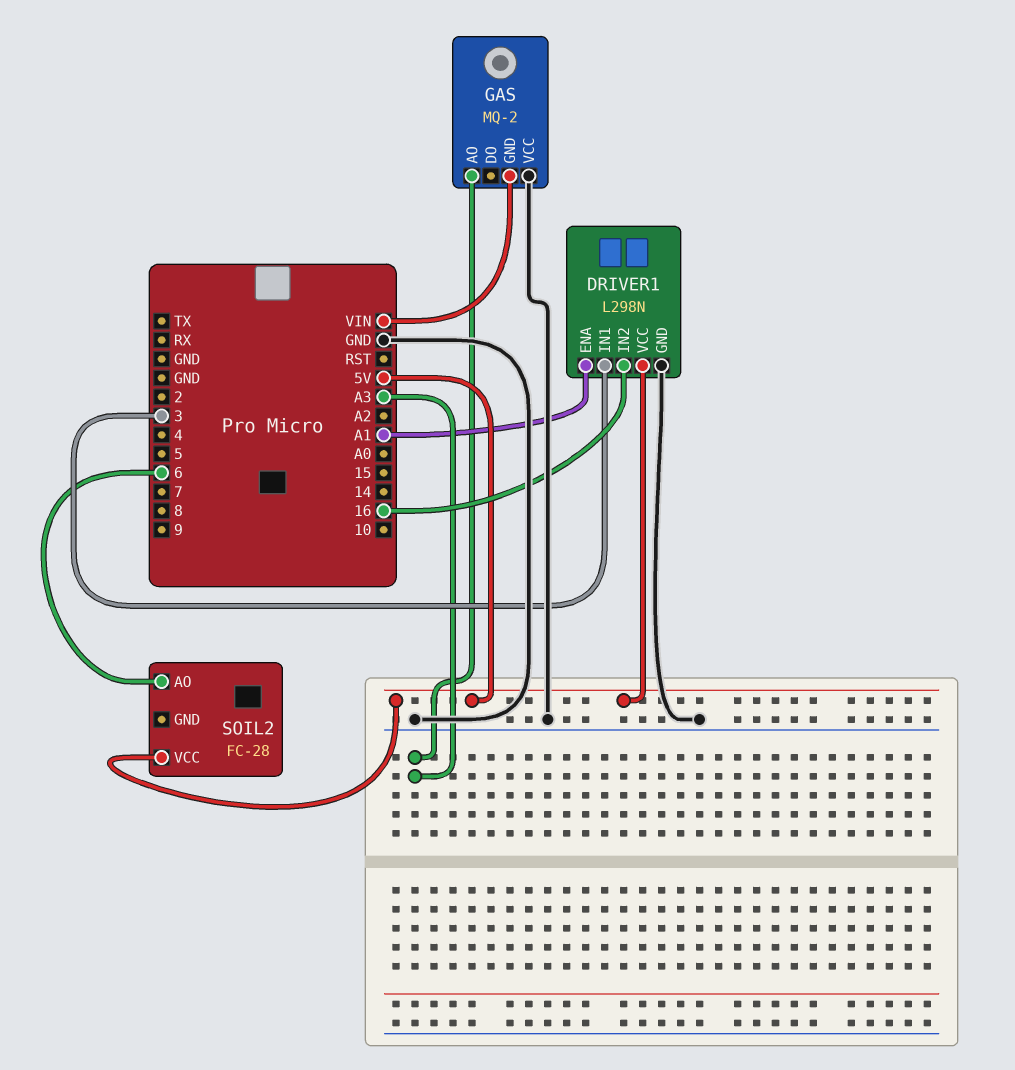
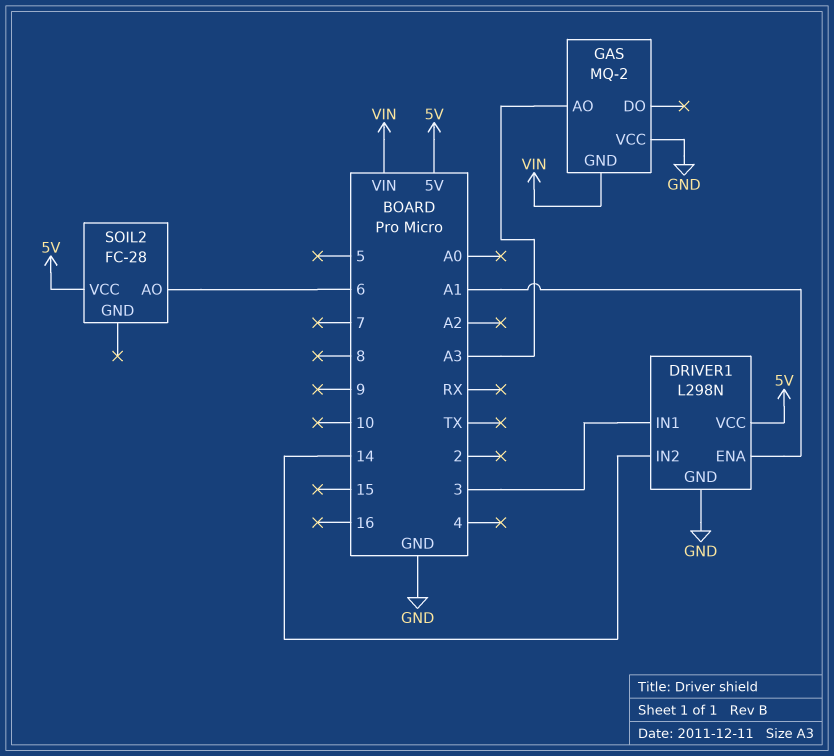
DRIVER1 pin IN2: 16 -> 14

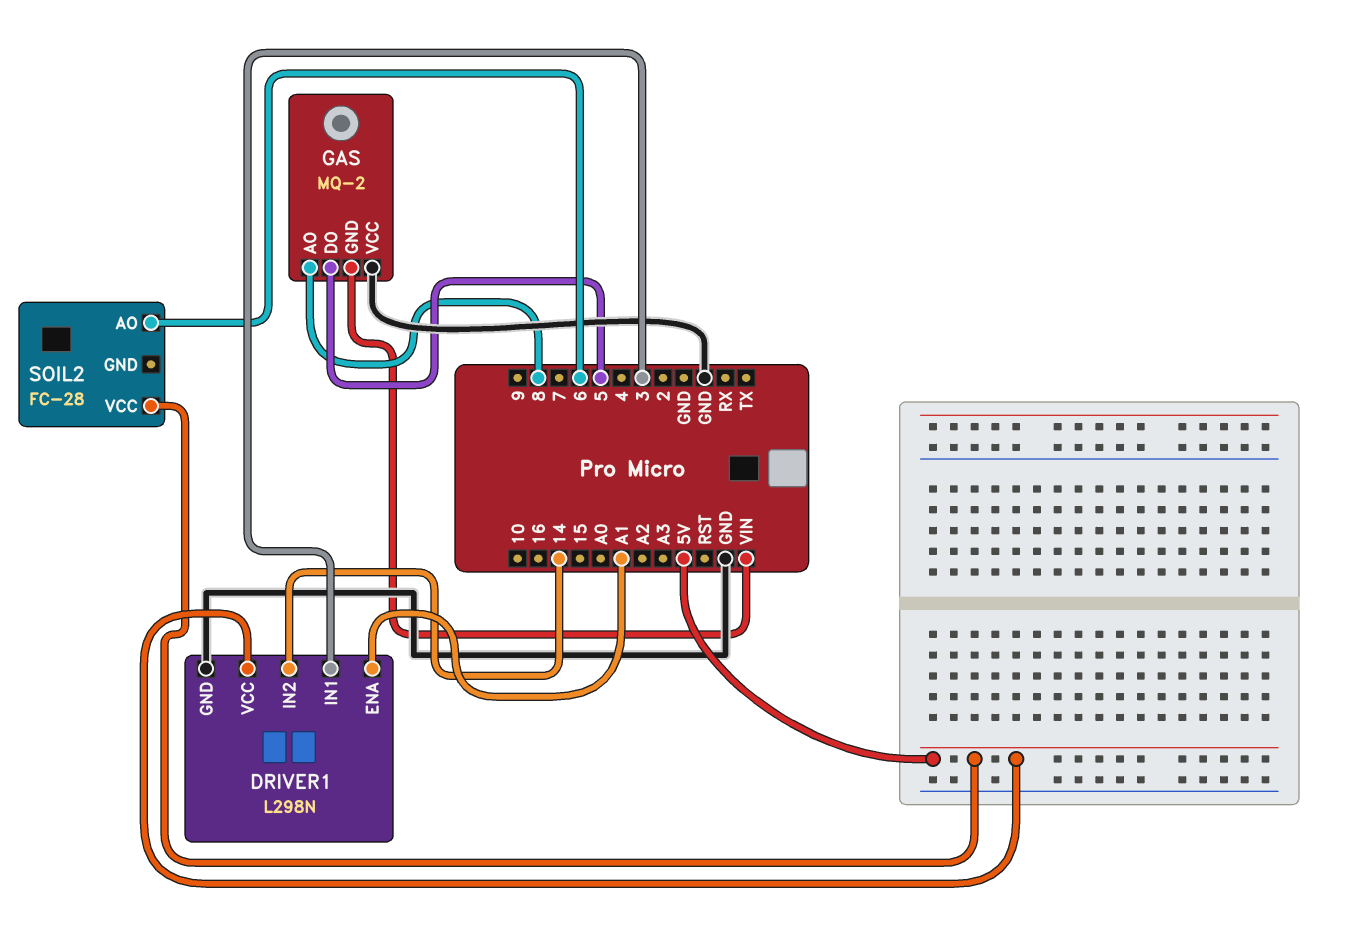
GAS pin AO: A3 -> 8
GAS pin DO: none -> 5

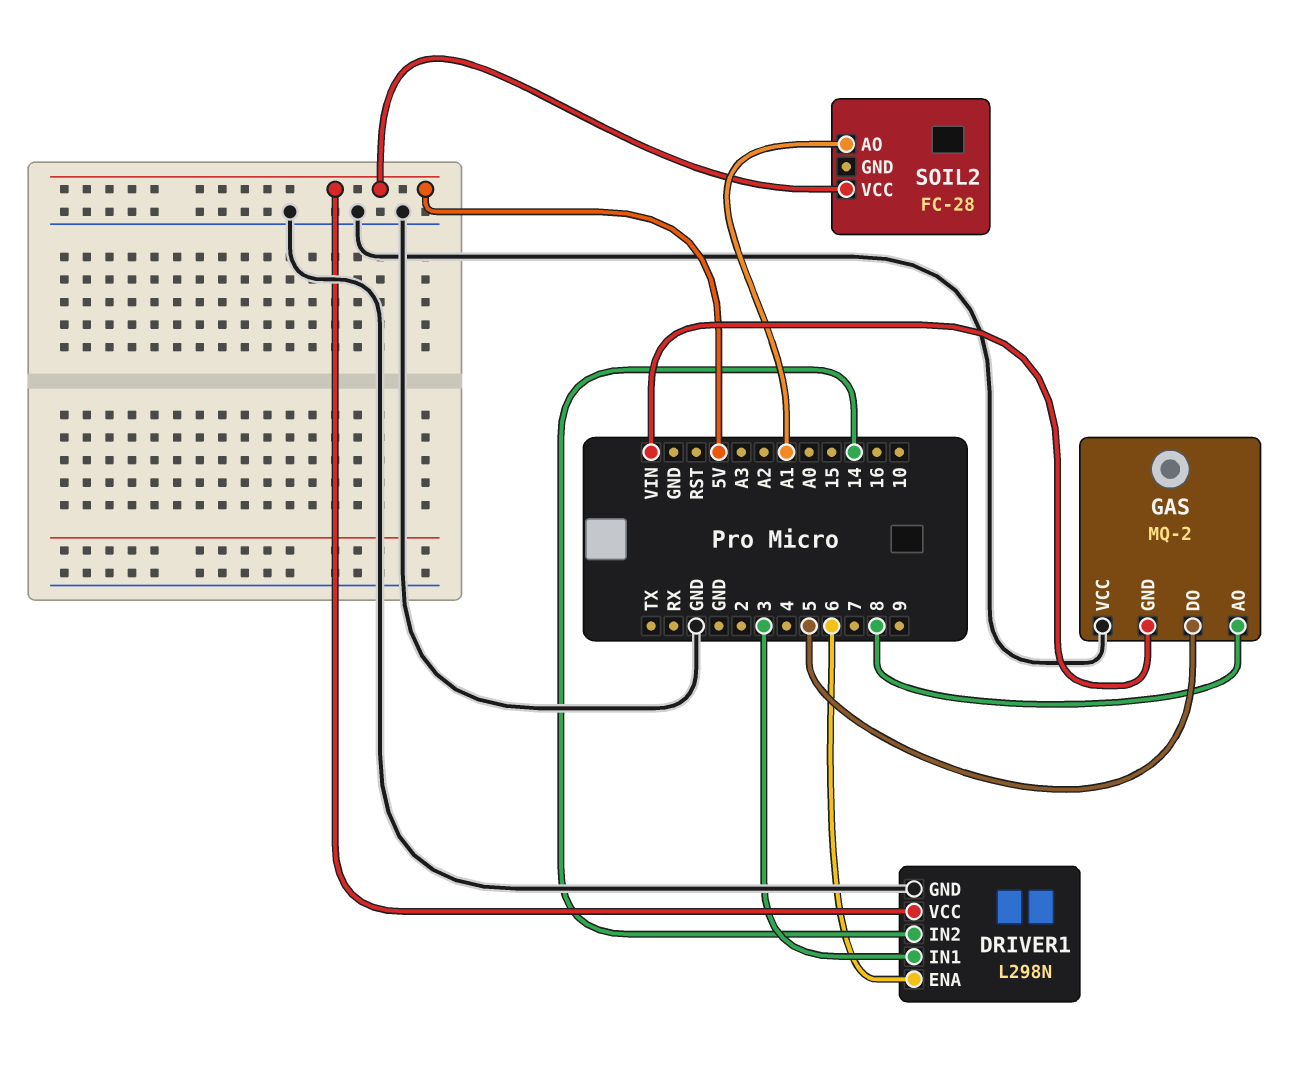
DRIVER1 pin ENA: A1 -> 6
SOIL2 pin AO: 6 -> A1

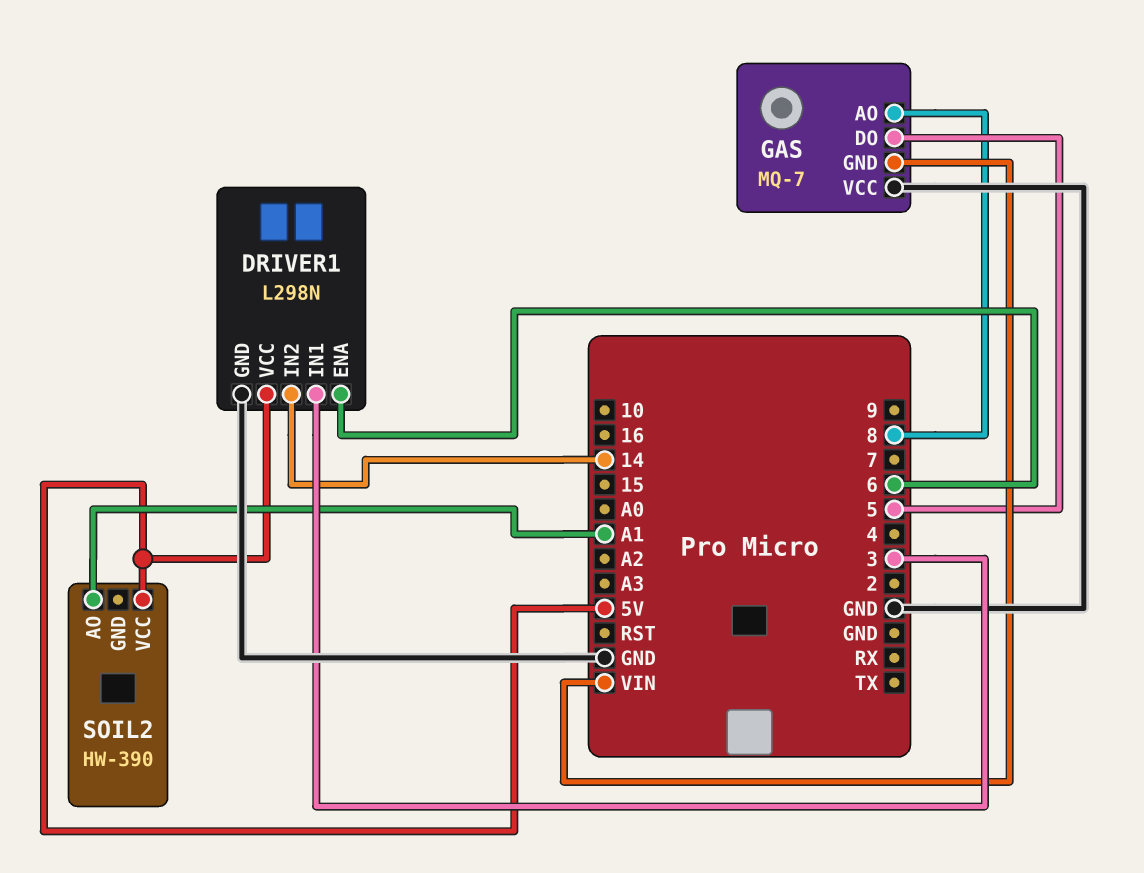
GAS: MQ-2 -> MQ-7
SOIL2: FC-28 -> HW-390

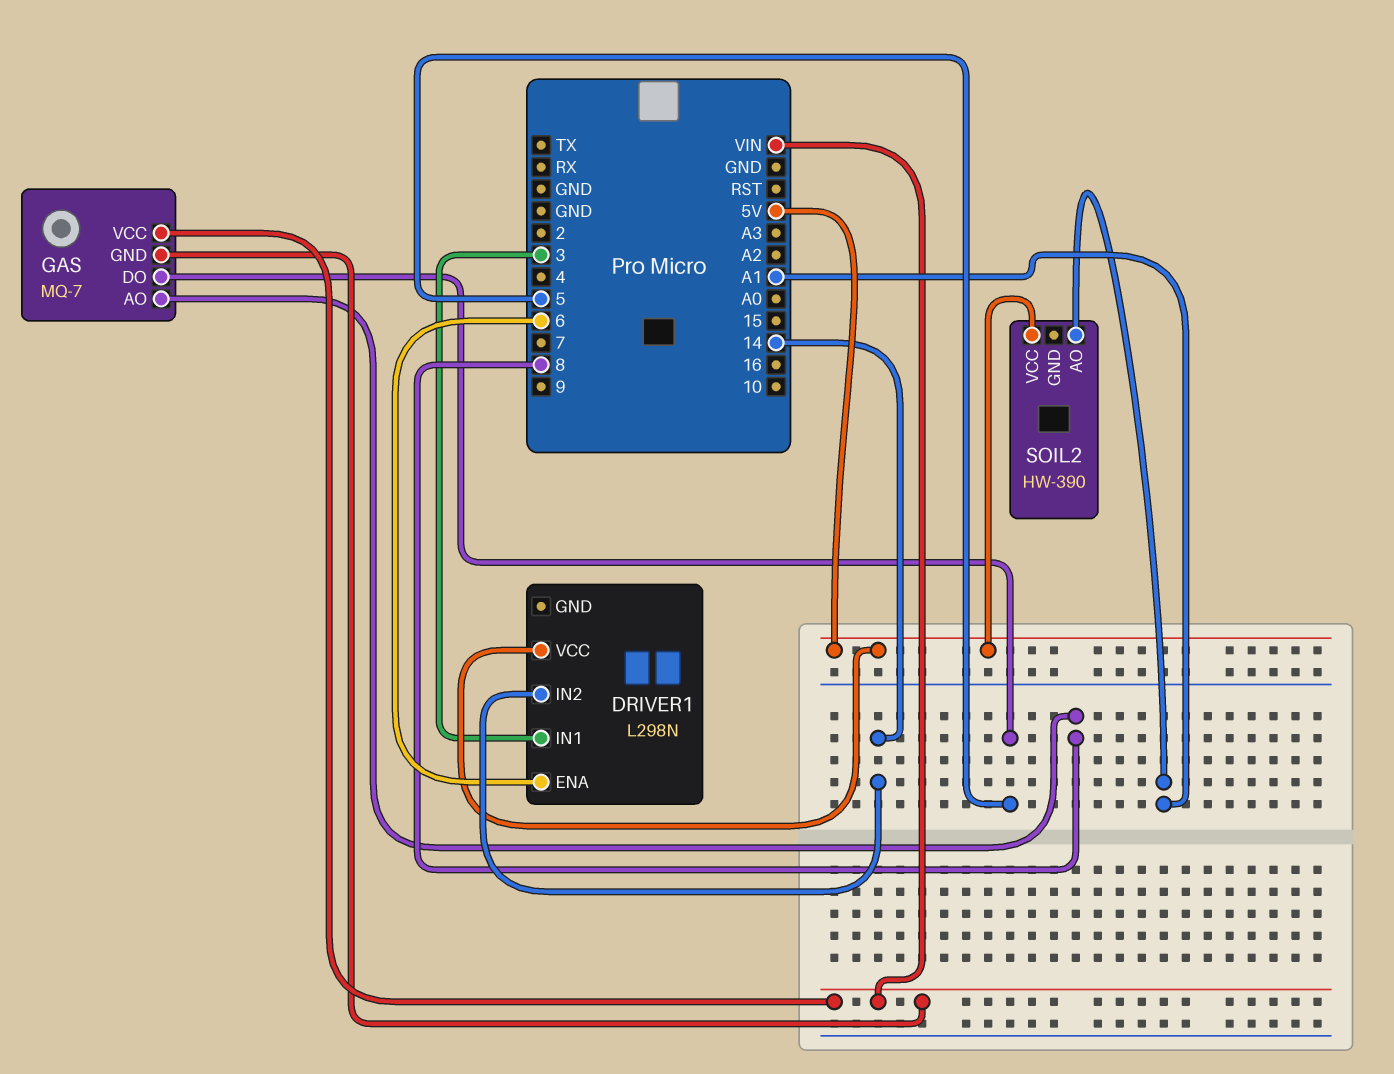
DRIVER1 pin GND: GND -> none
GAS pin VCC: GND -> VIN

